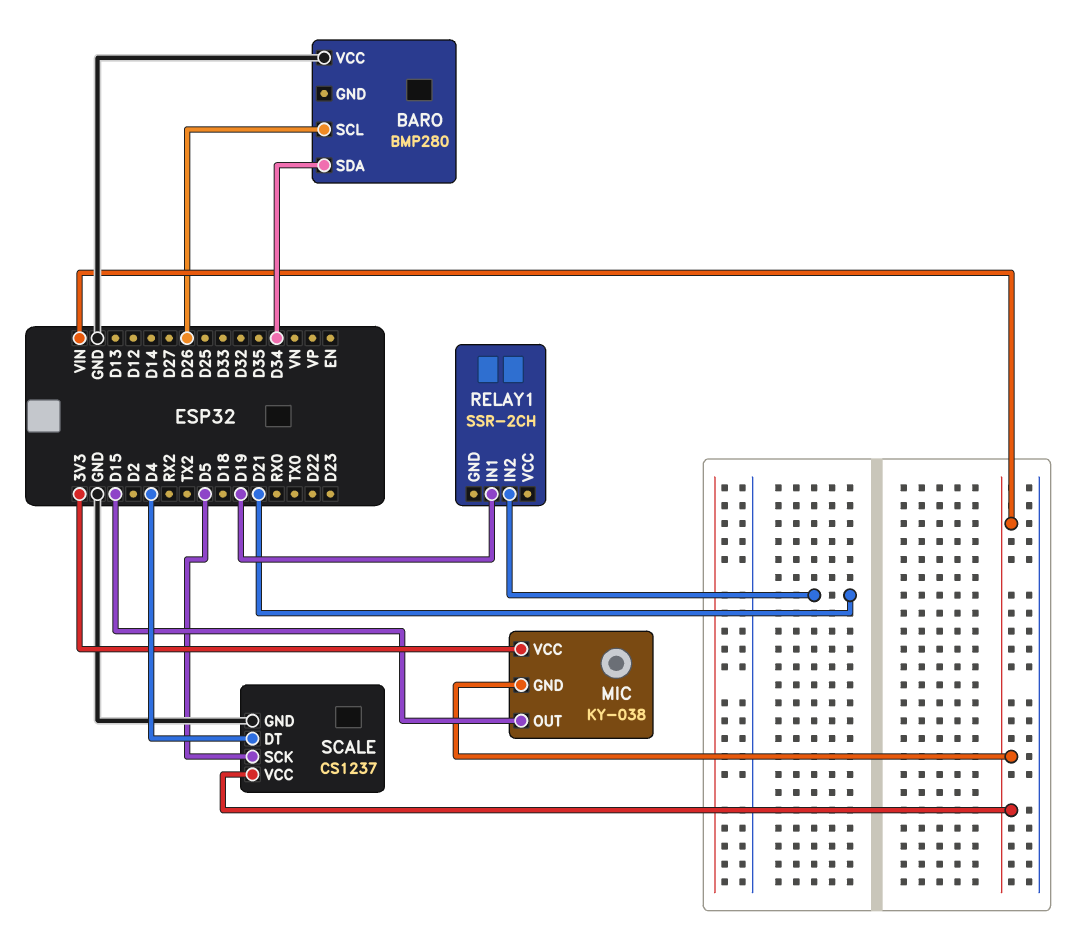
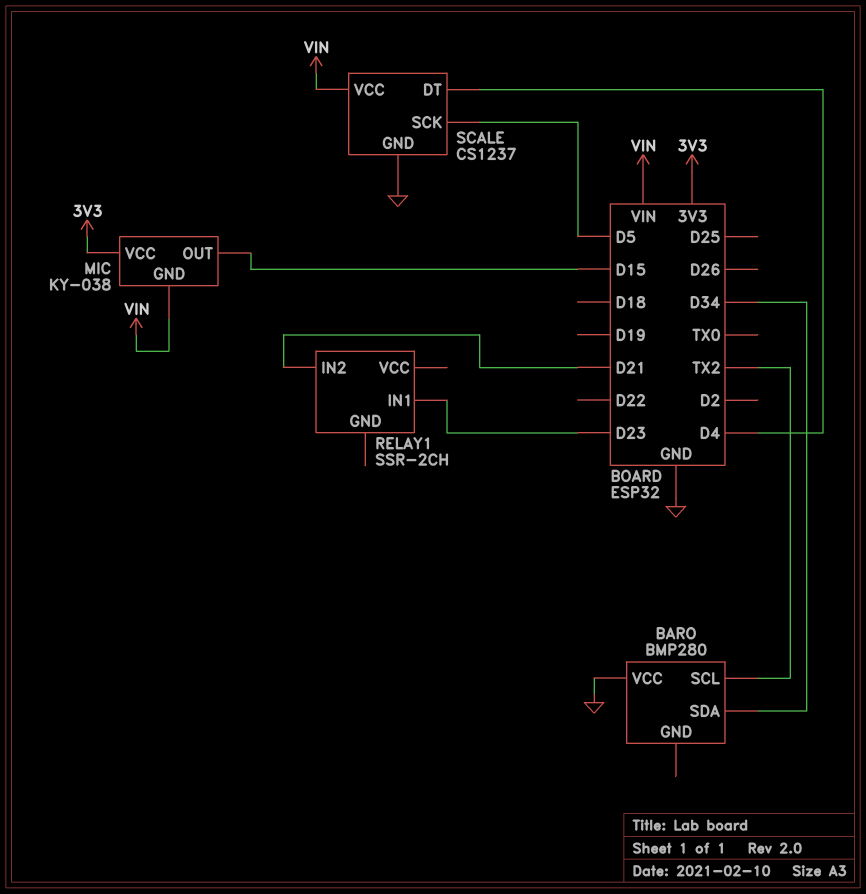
BARO pin SCL: D26 -> TX2
RELAY1 pin IN1: D19 -> D23

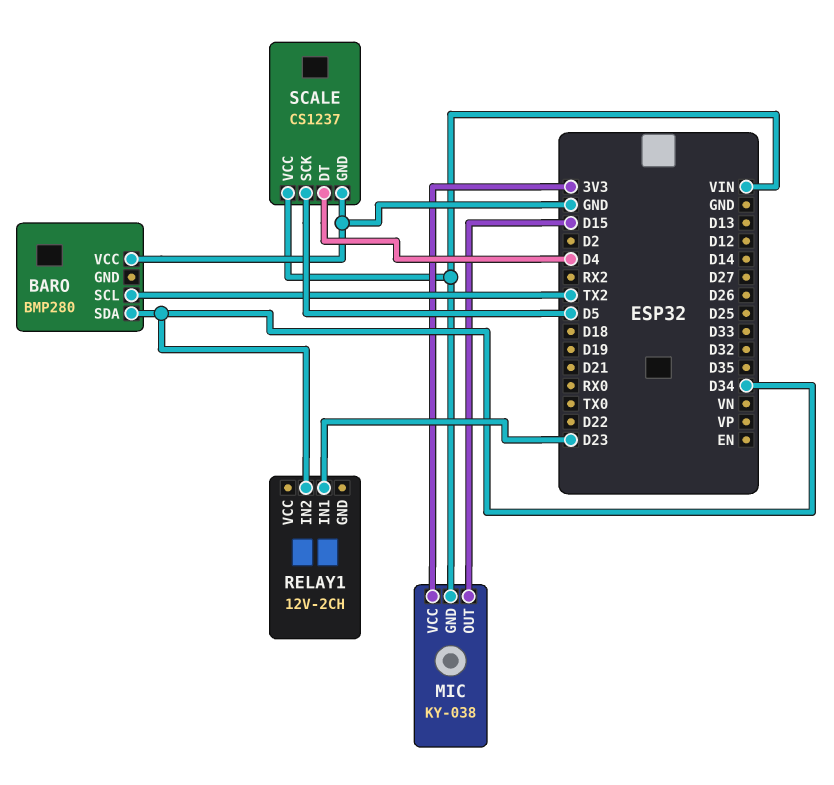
RELAY1: SSR-2CH -> 12V-2CH
RELAY1 pin IN2: D21 -> D34

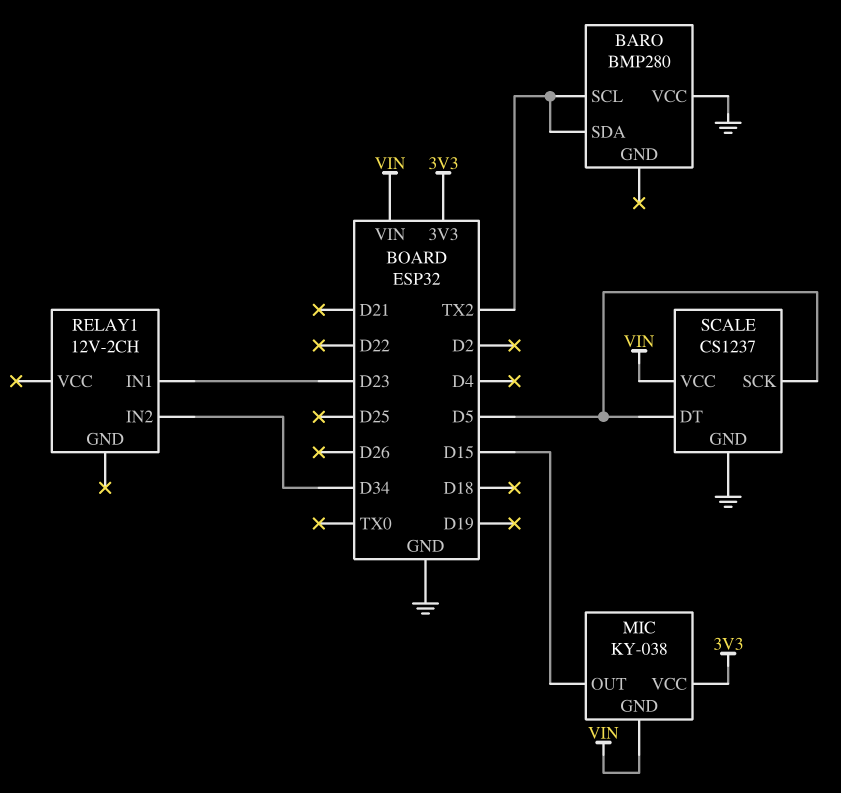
BARO pin SDA: D34 -> TX2
SCALE pin DT: D4 -> D5

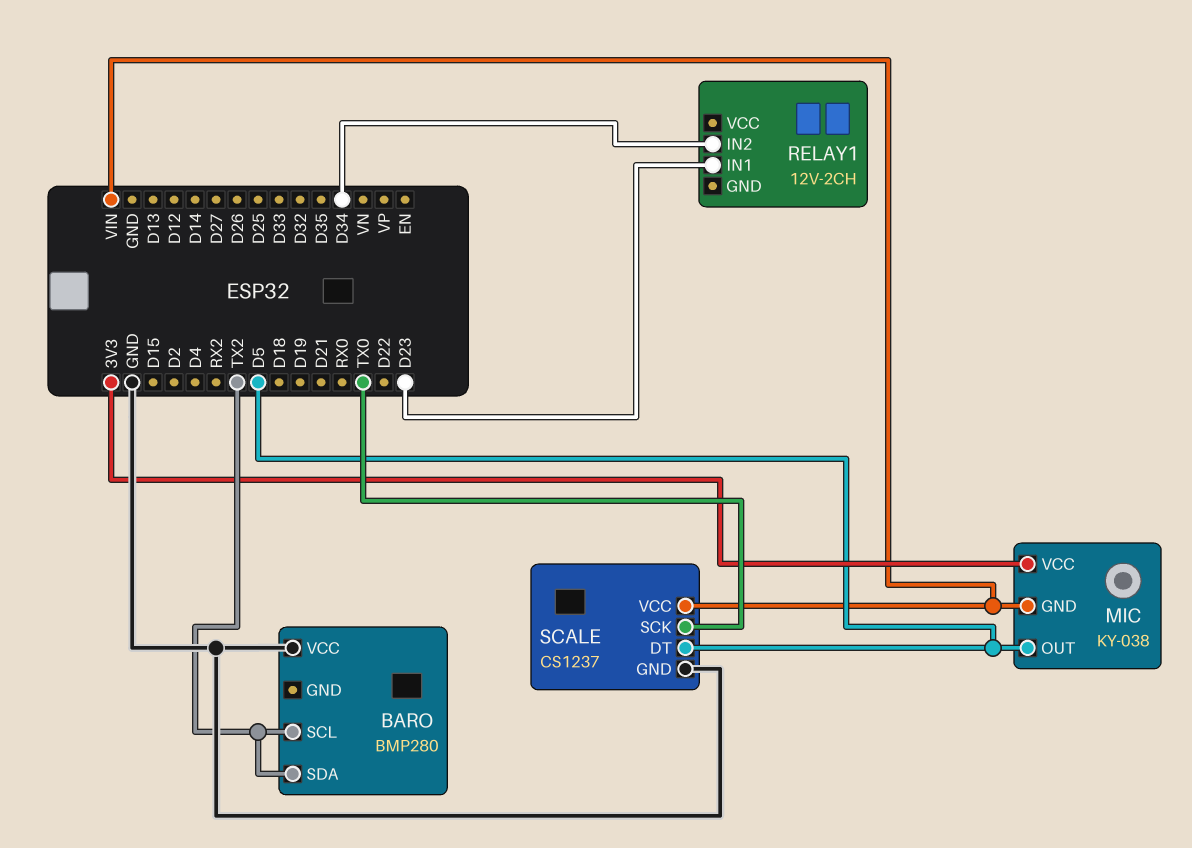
MIC pin OUT: D15 -> D5
SCALE pin SCK: D5 -> TX0

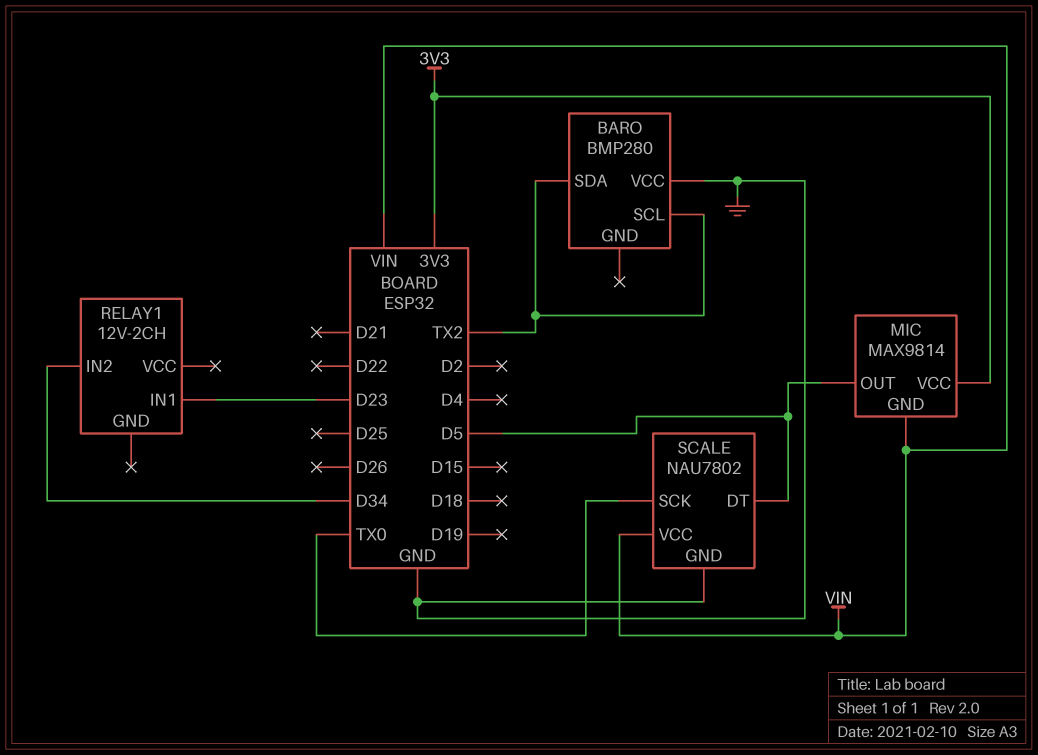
MIC: KY-038 -> MAX9814
SCALE: CS1237 -> NAU7802

